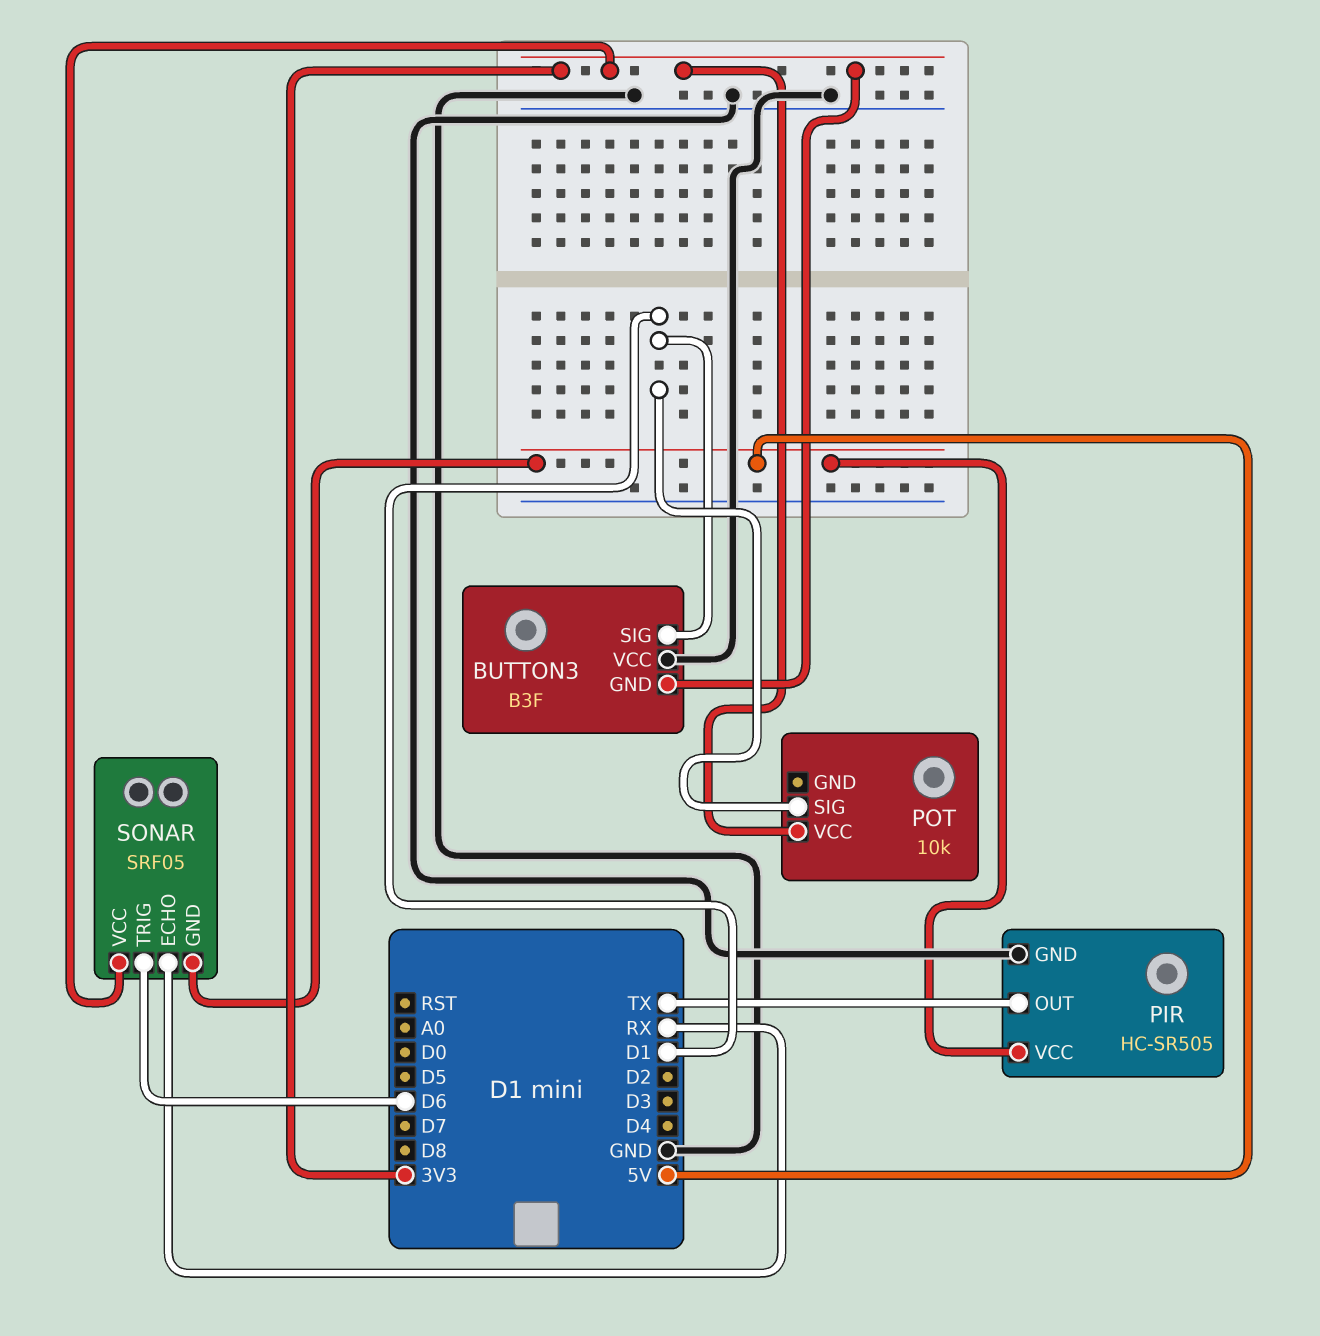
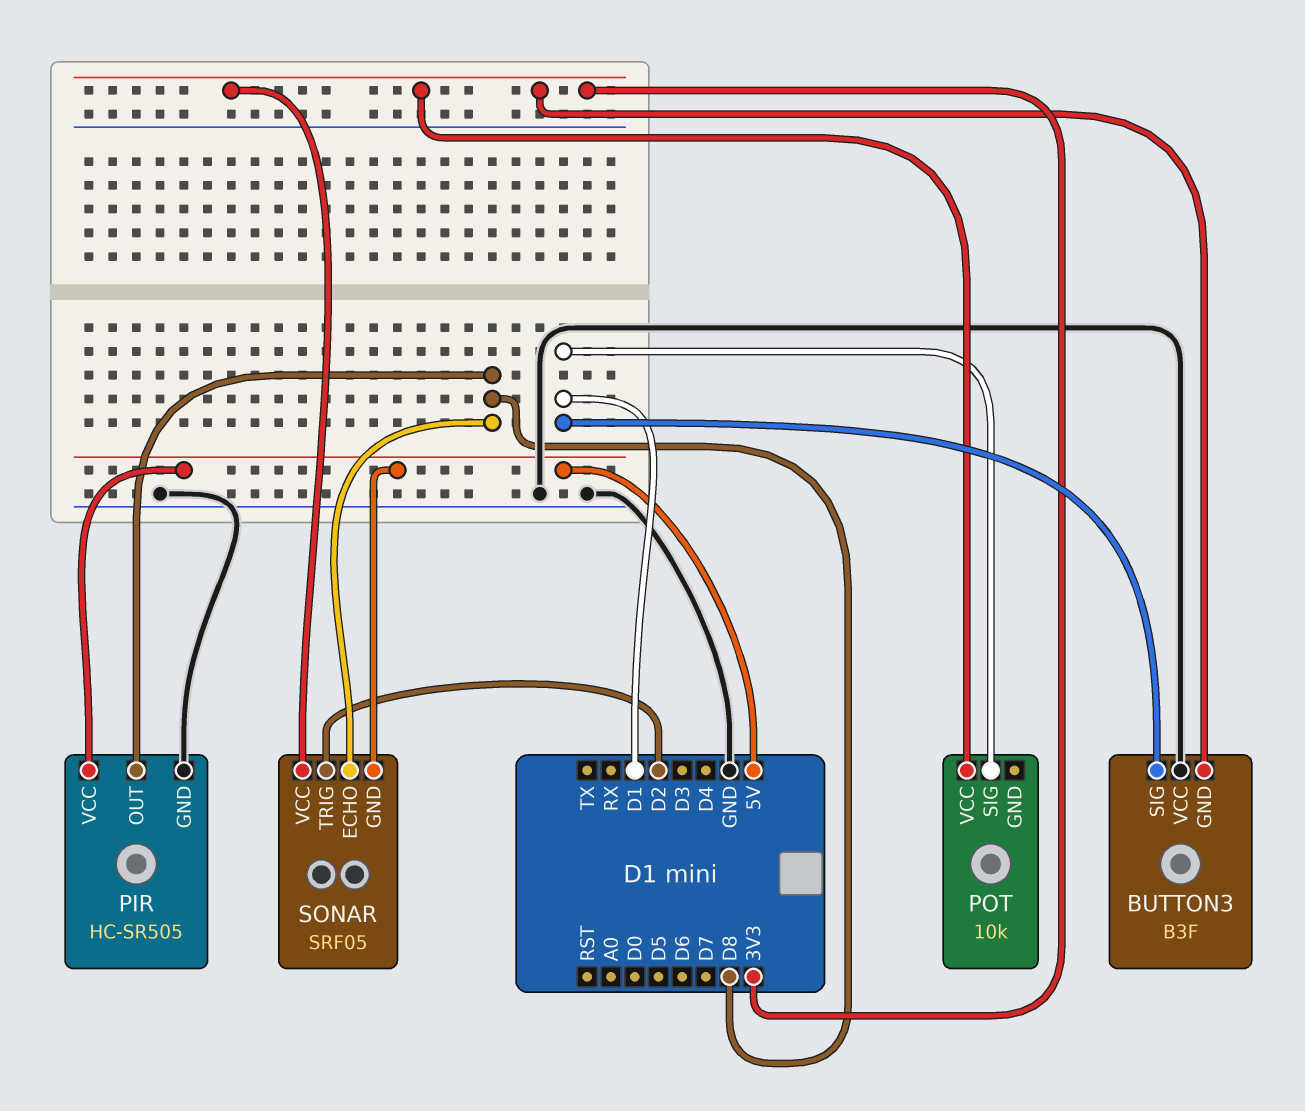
PIR pin OUT: TX -> D8
SONAR pin ECHO: RX -> D8
SONAR pin TRIG: D6 -> D2

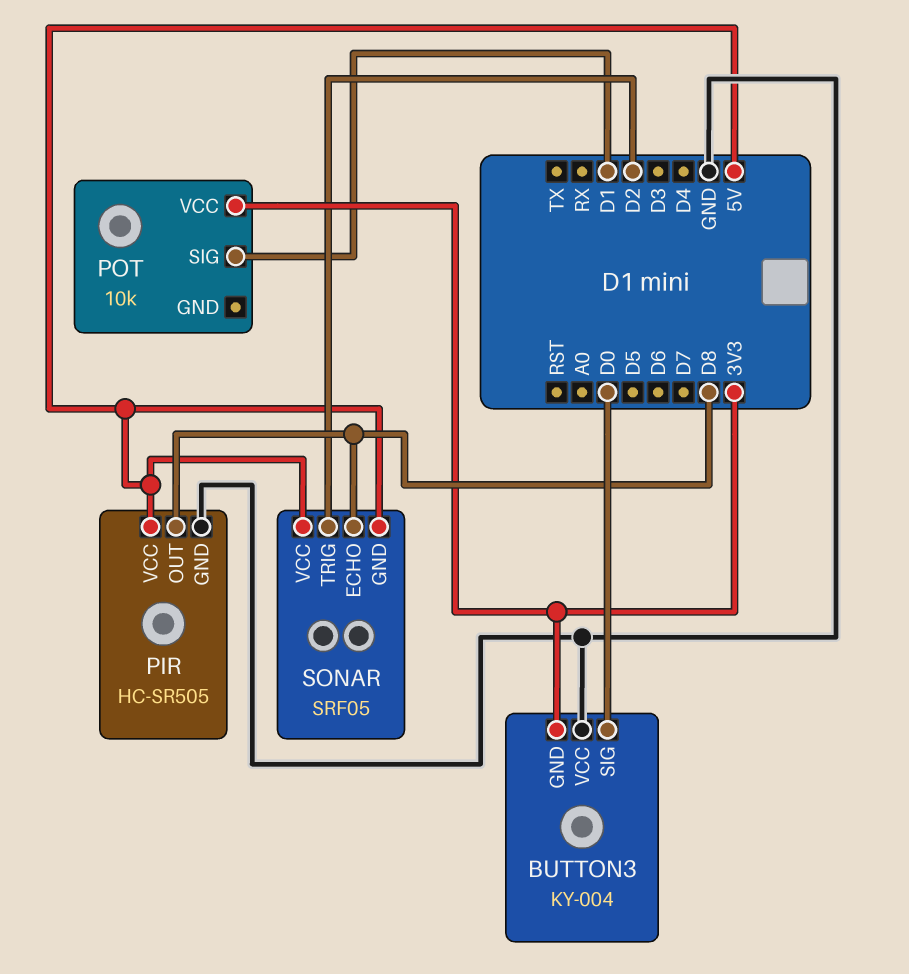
BUTTON3: B3F -> KY-004
BUTTON3 pin SIG: D1 -> D0
SONAR pin VCC: 3V3 -> 5V

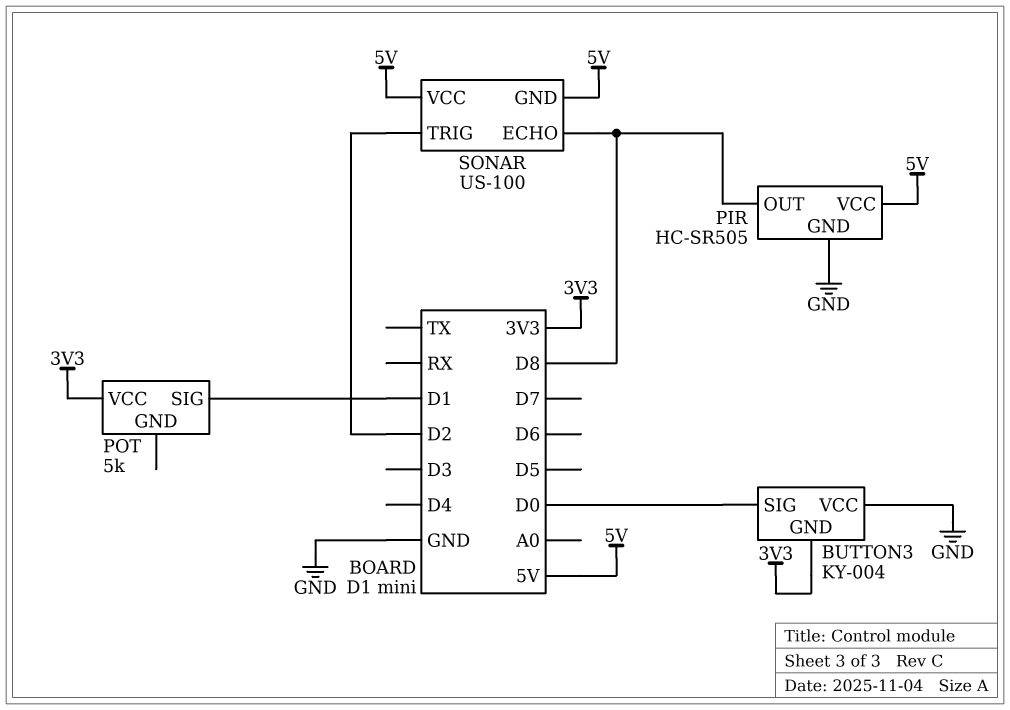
POT: 10k -> 5k
SONAR: SRF05 -> US-100

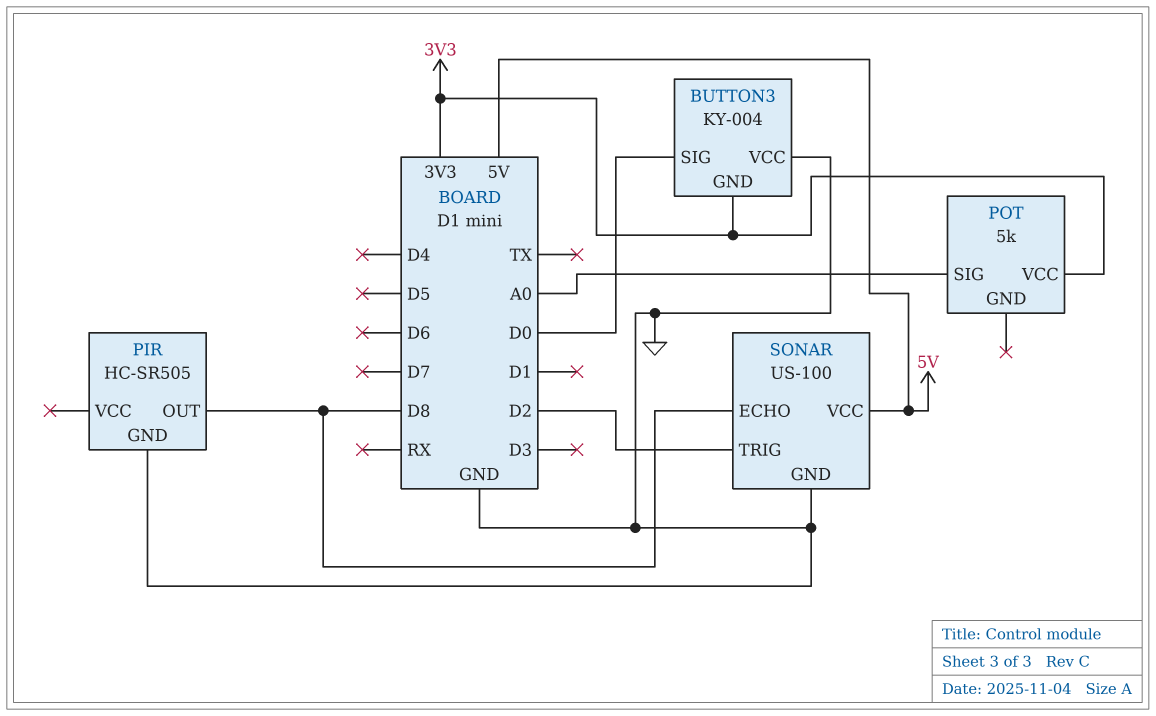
PIR pin VCC: 5V -> none
POT pin SIG: D1 -> A0
SONAR pin GND: 5V -> GND

